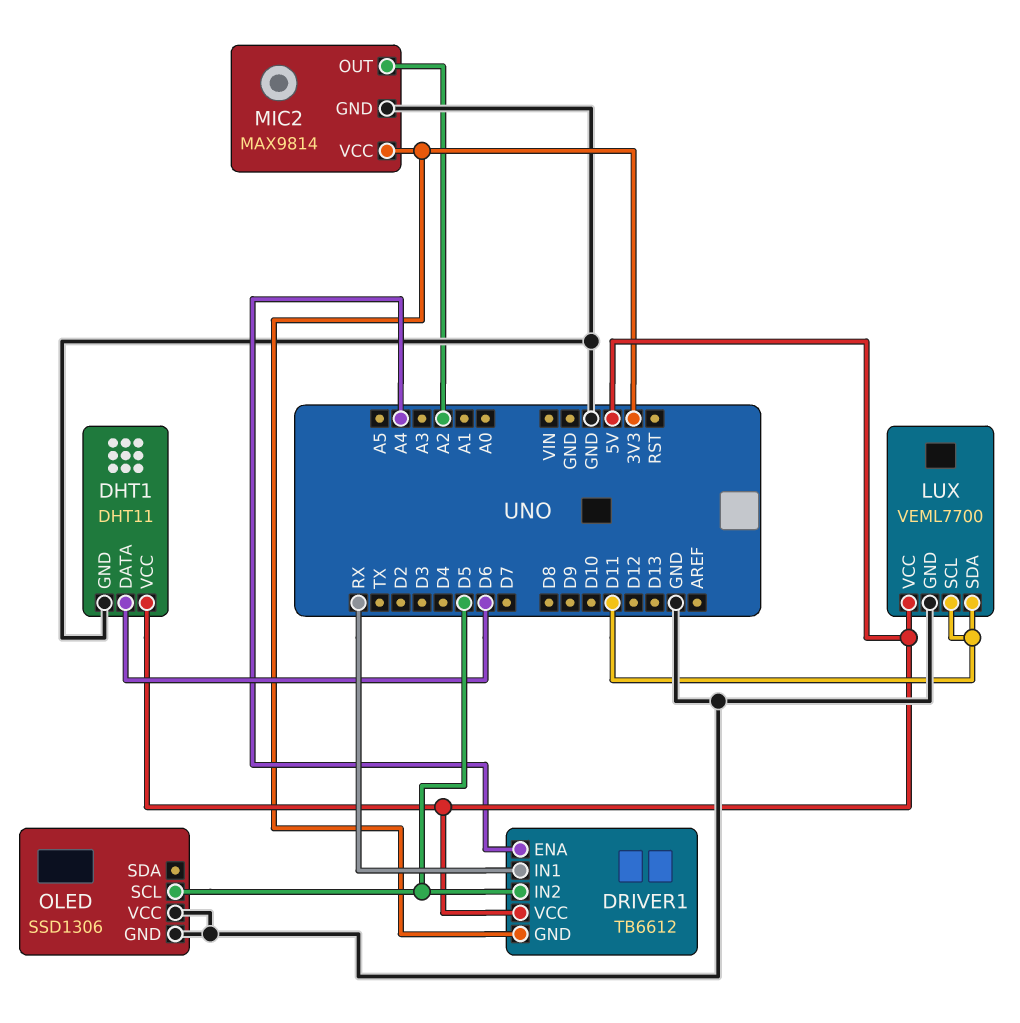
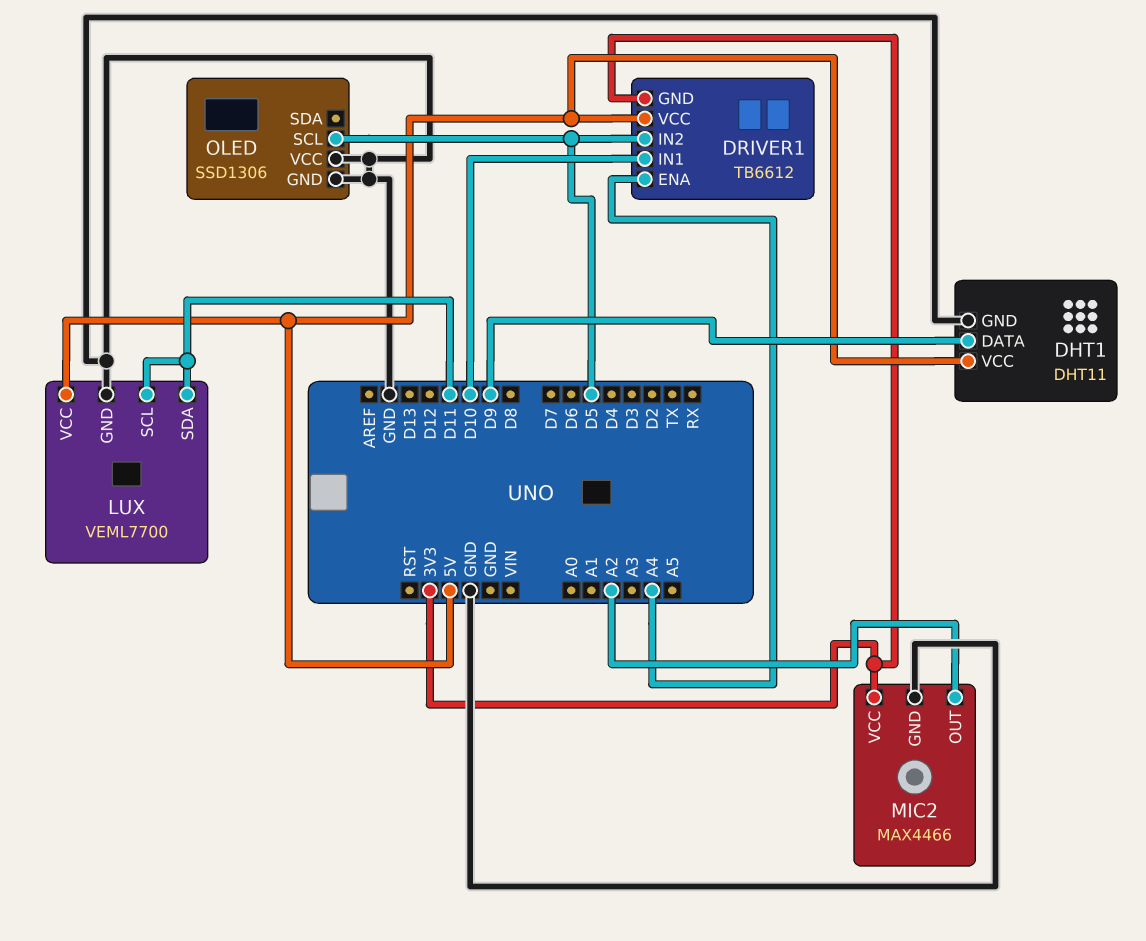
DHT1 pin DATA: D6 -> D9
DRIVER1 pin IN1: RX -> D10
MIC2: MAX9814 -> MAX4466

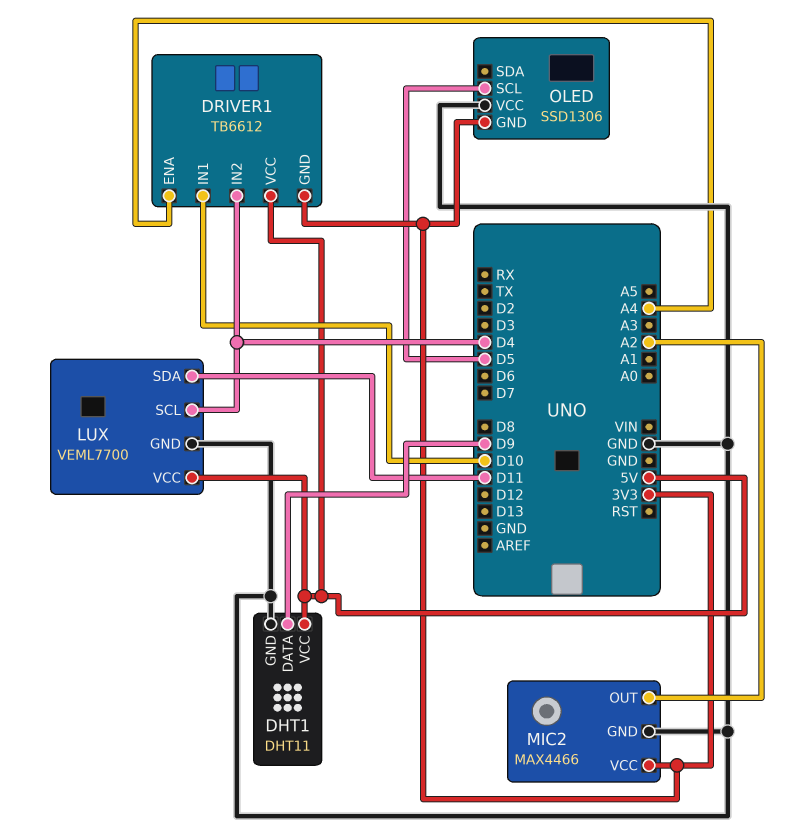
DRIVER1 pin IN2: D5 -> D4
LUX pin SCL: D11 -> D4
OLED pin GND: GND -> 3V3

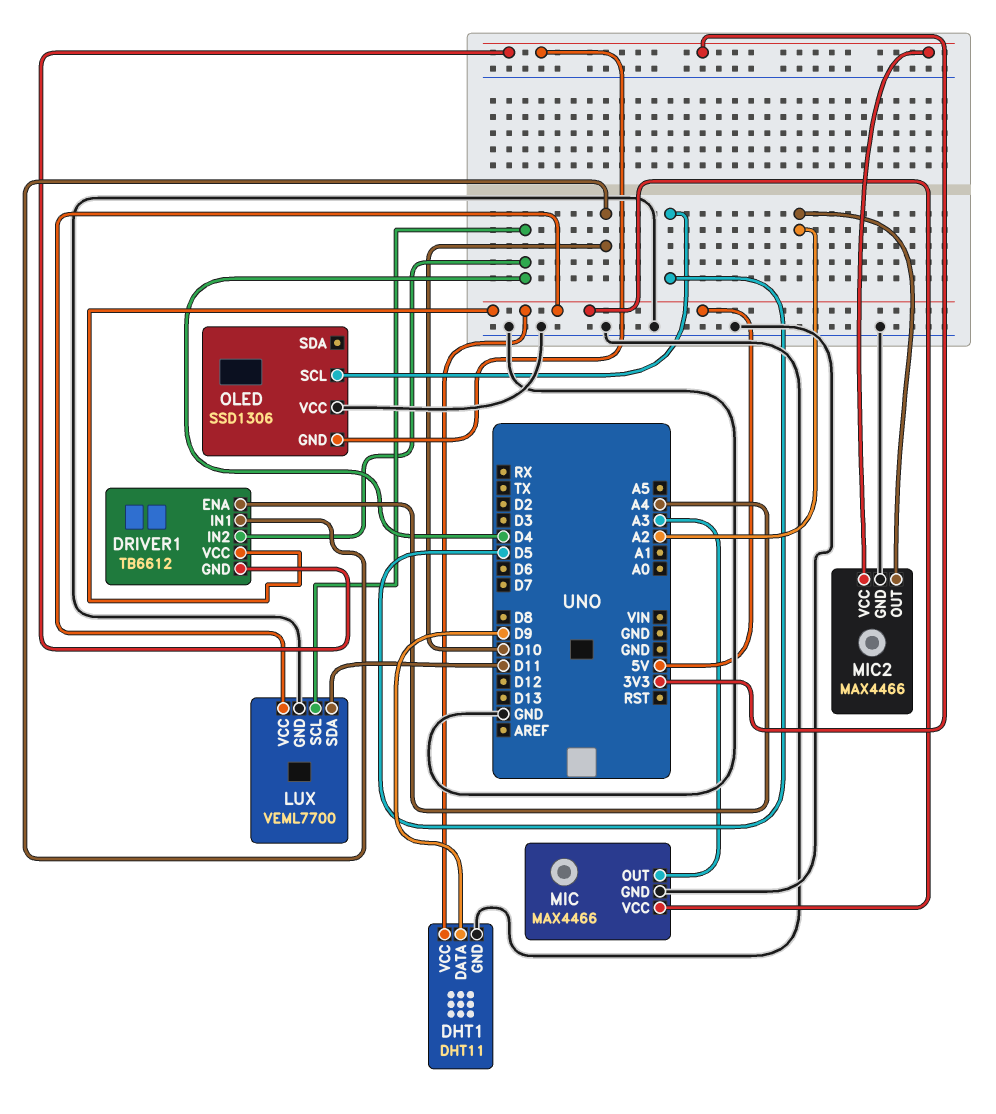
MIC: none -> MAX4466
MIC pin GND: none -> GND
MIC pin OUT: none -> A3
MIC pin VCC: none -> 5V

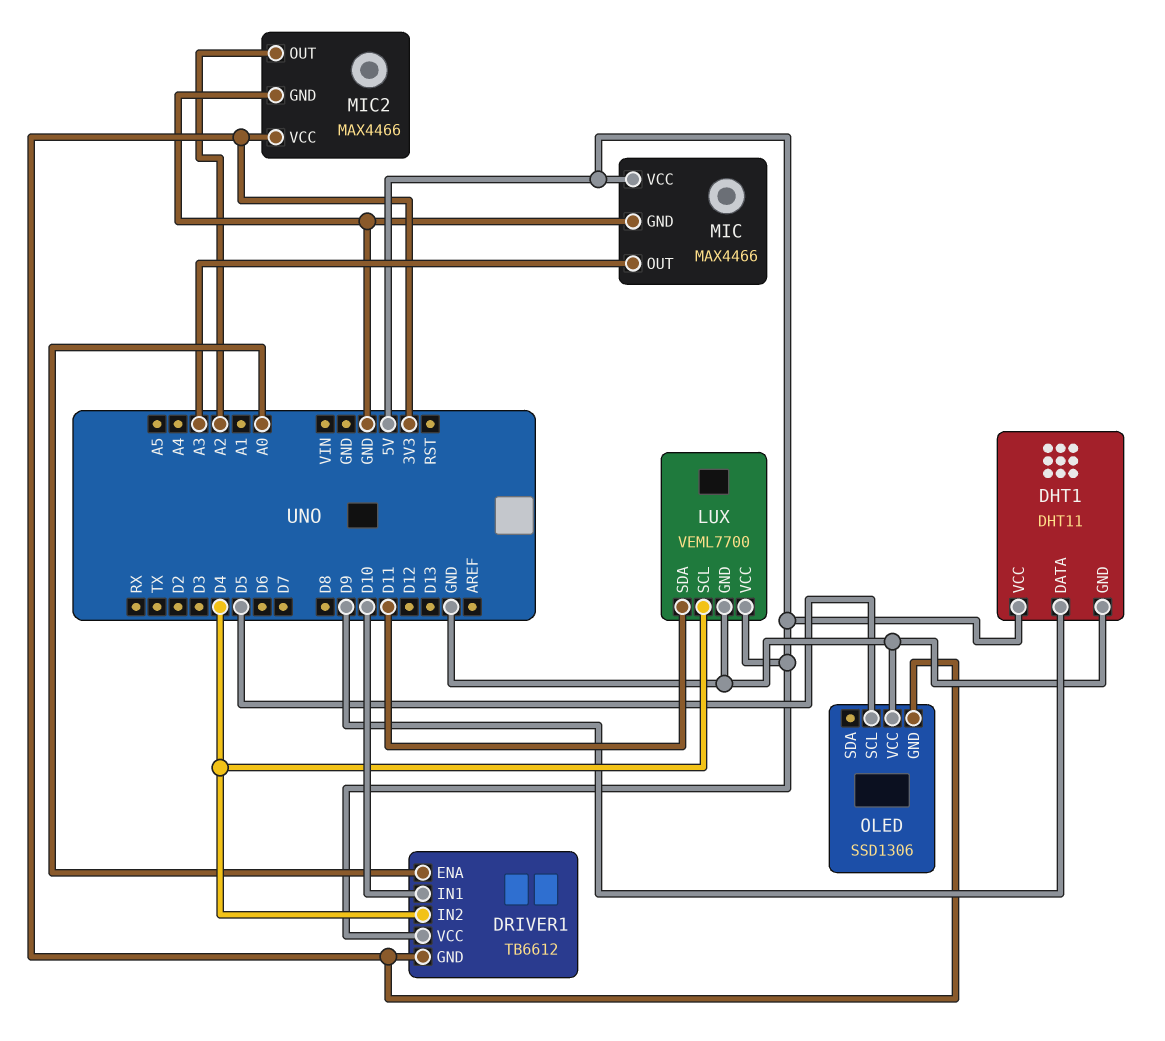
DRIVER1 pin ENA: A4 -> A0

